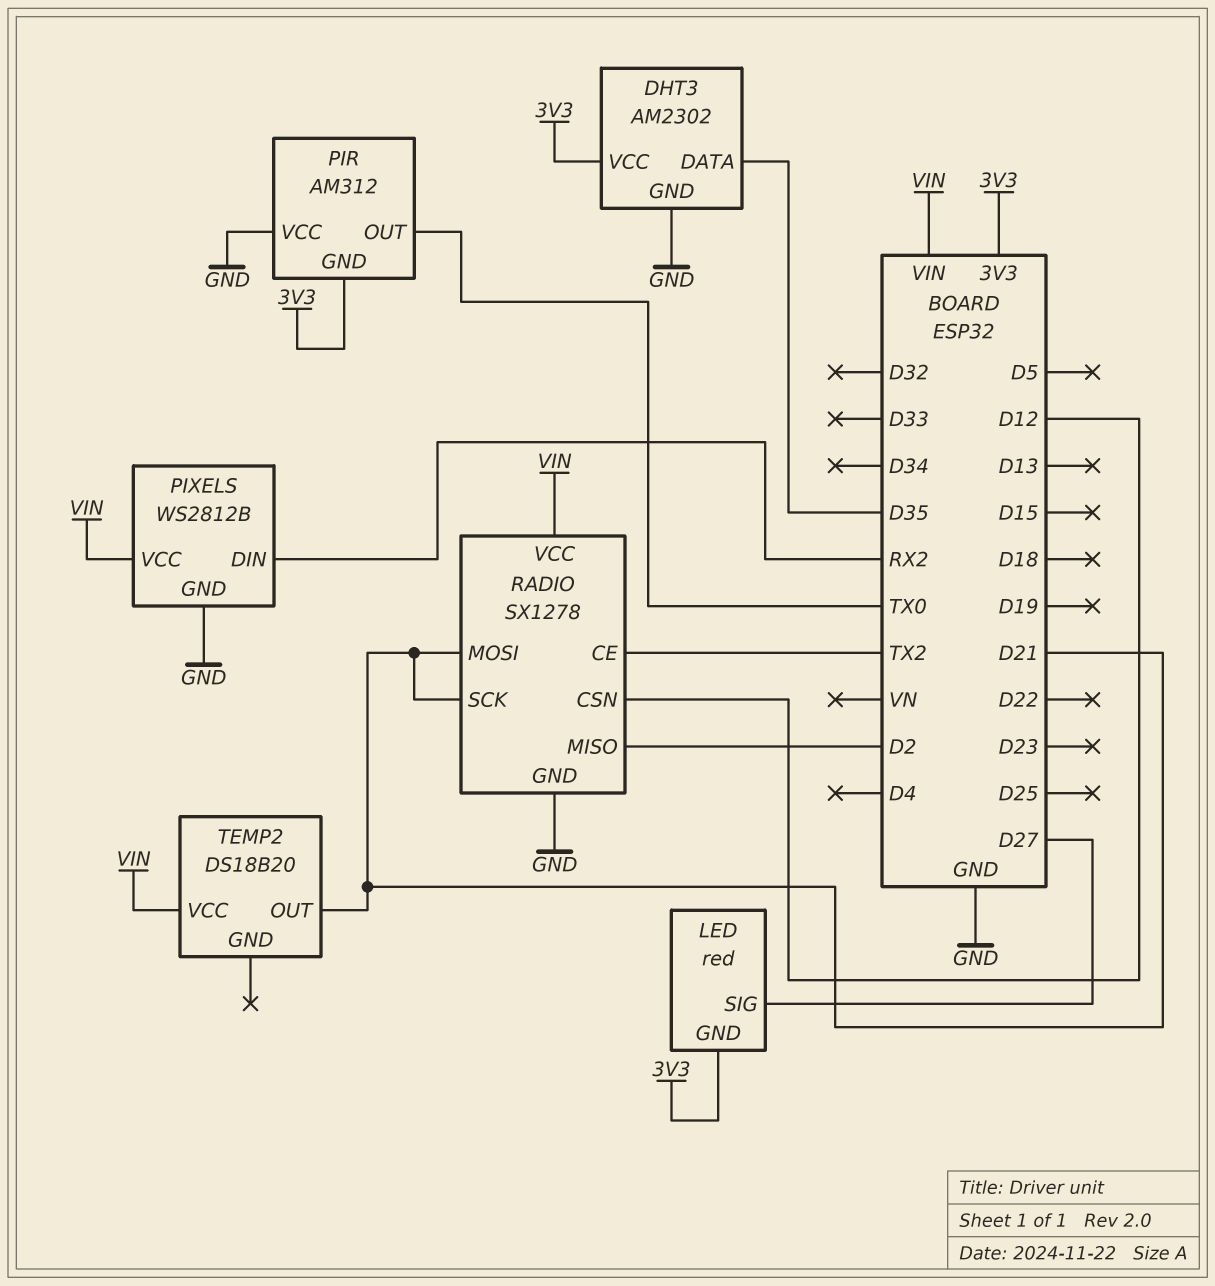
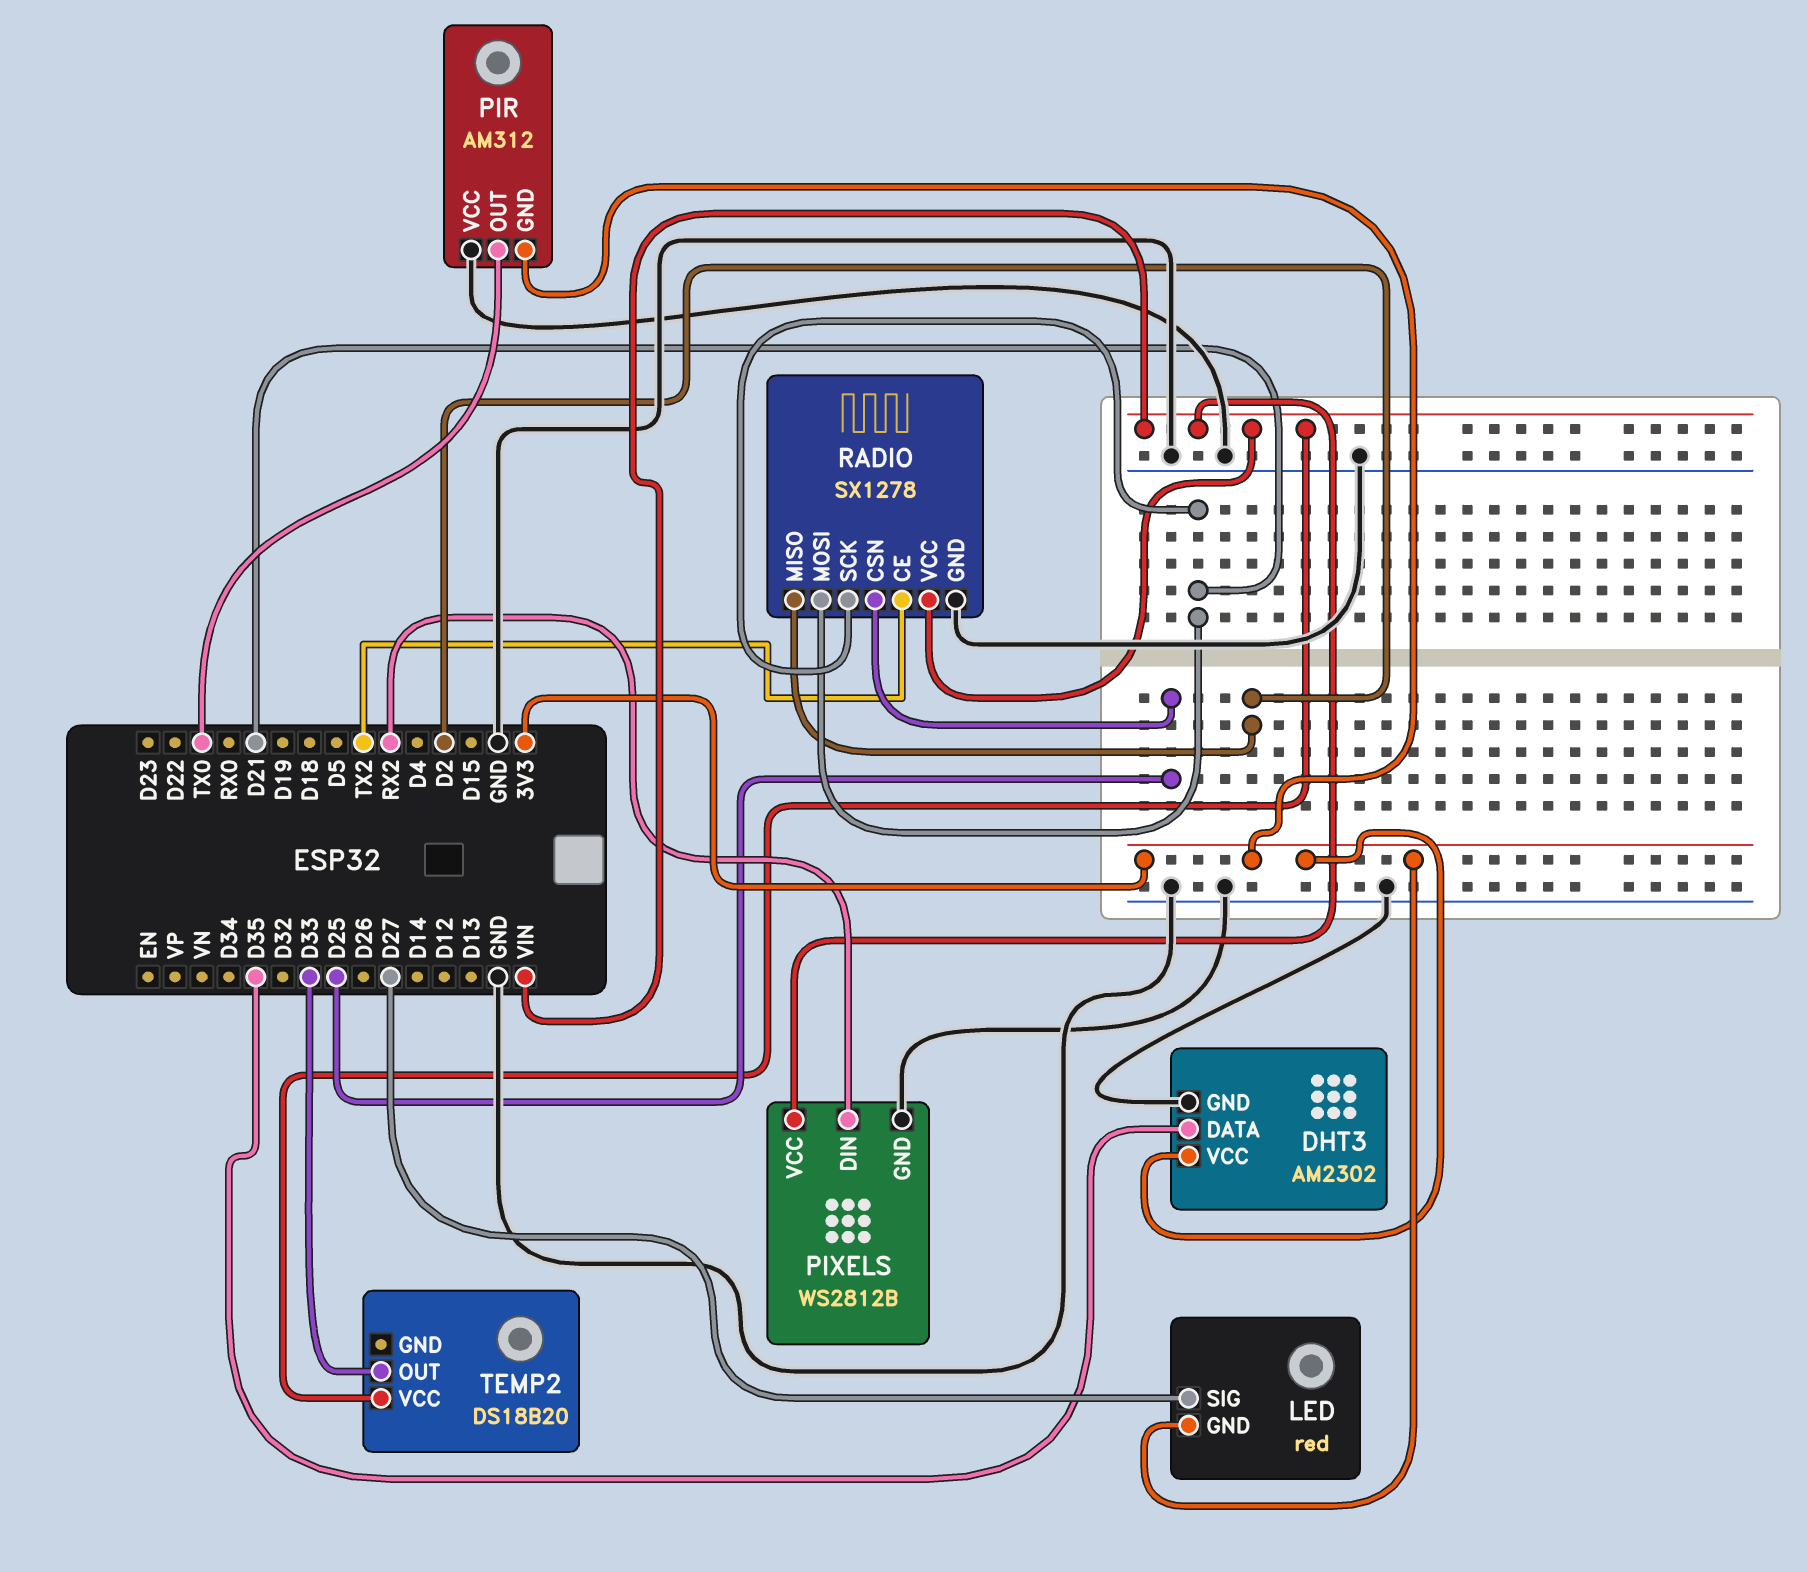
RADIO pin CSN: D12 -> D25
TEMP2 pin OUT: D21 -> D33

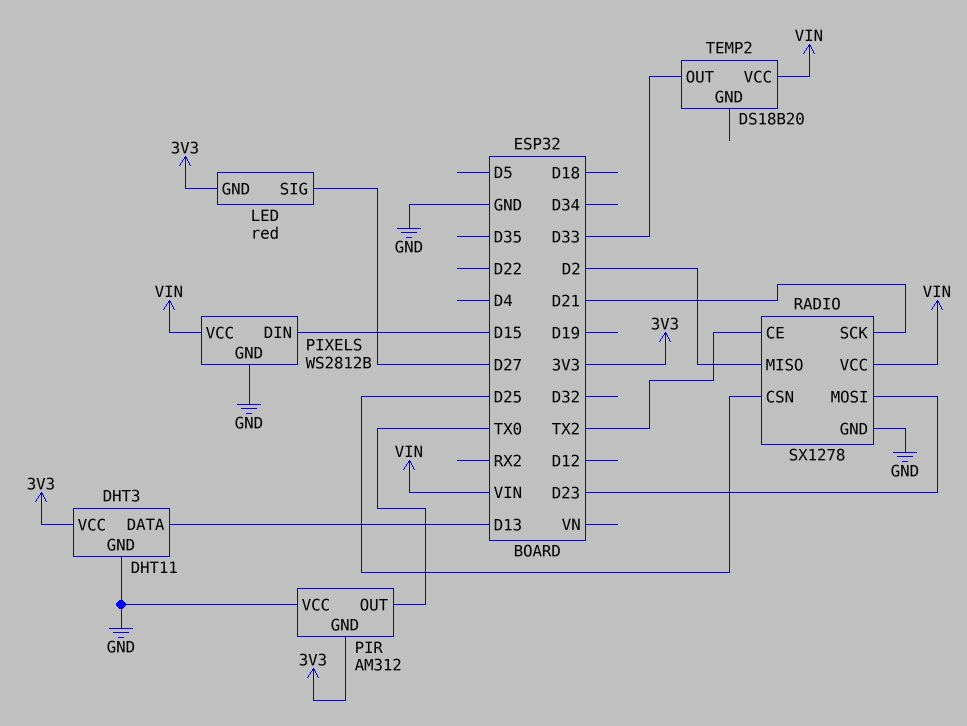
DHT3: AM2302 -> DHT11
DHT3 pin DATA: D35 -> D13
PIXELS pin DIN: RX2 -> D15
RADIO pin MOSI: D21 -> D23

